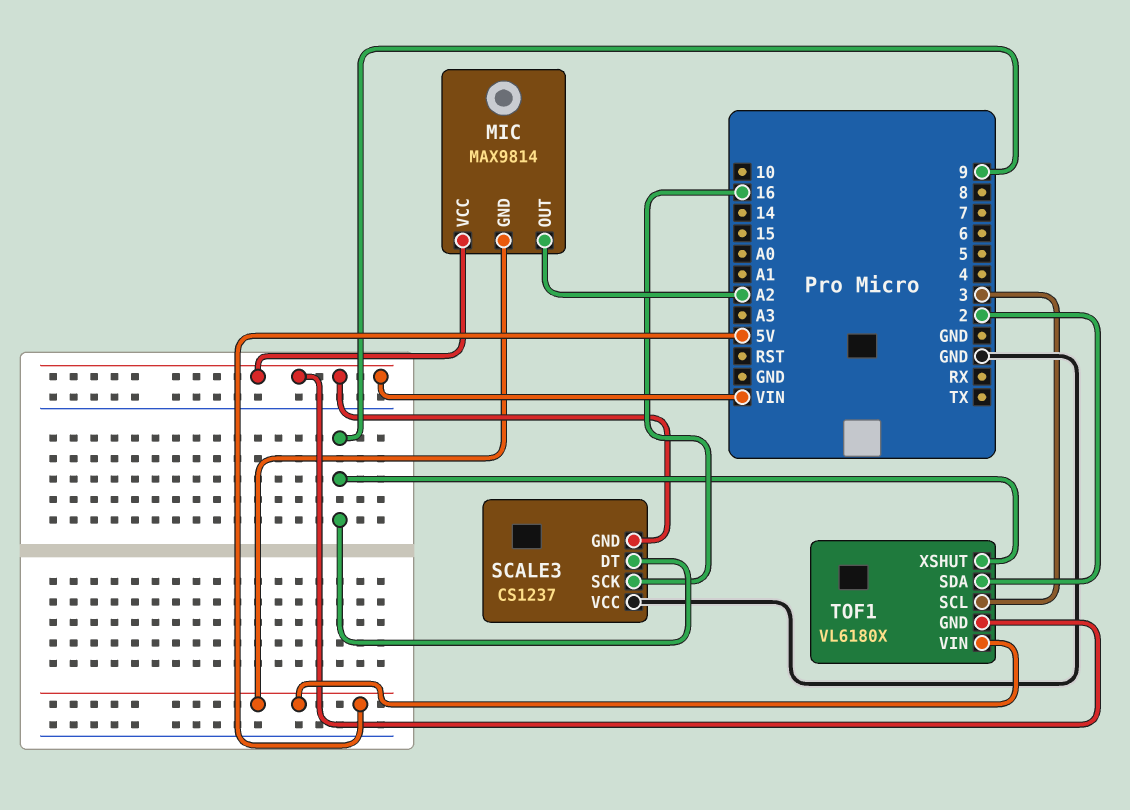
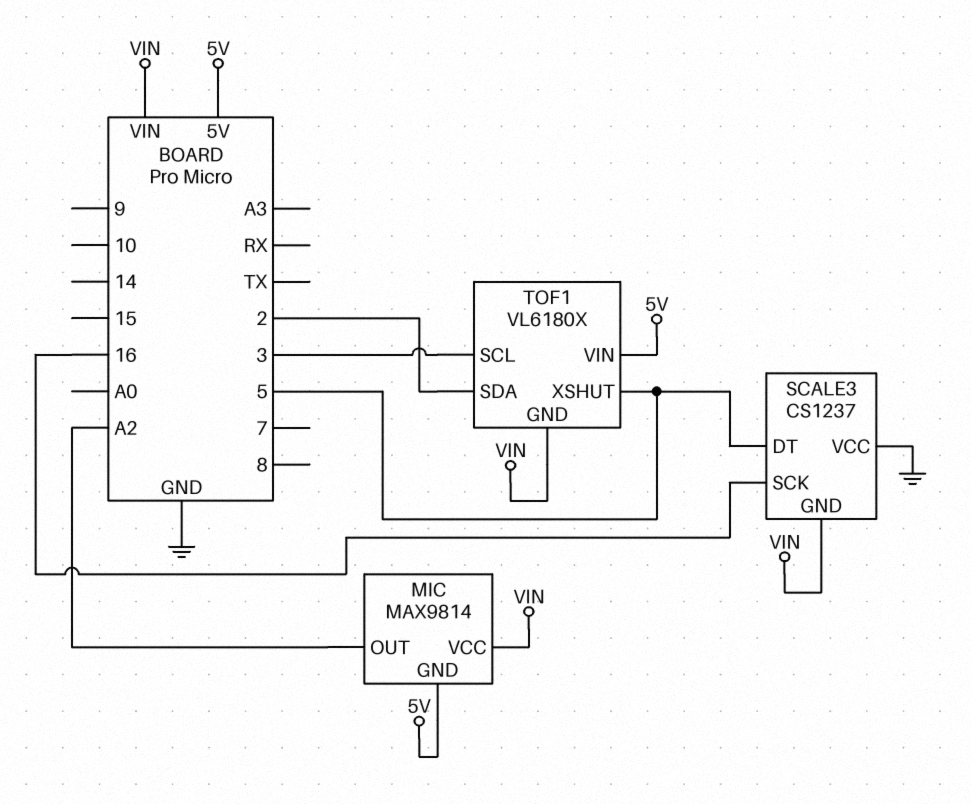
SCALE3 pin DT: 9 -> 5
TOF1 pin XSHUT: 9 -> 5

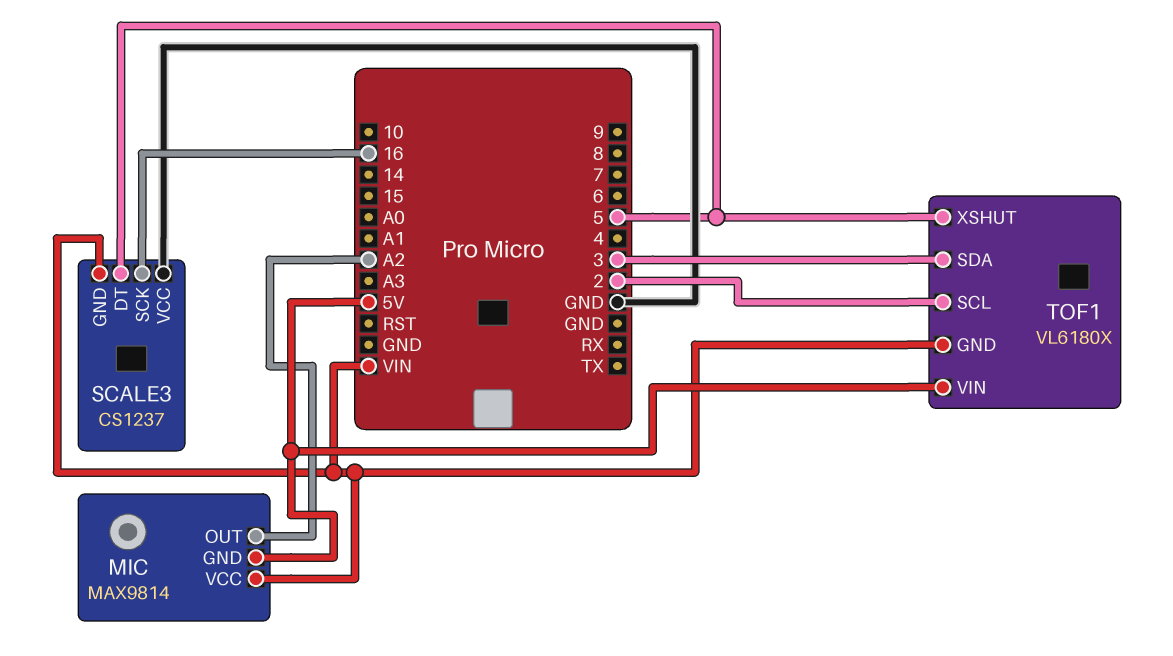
TOF1 pin SCL: 3 -> 2
TOF1 pin SDA: 2 -> 3

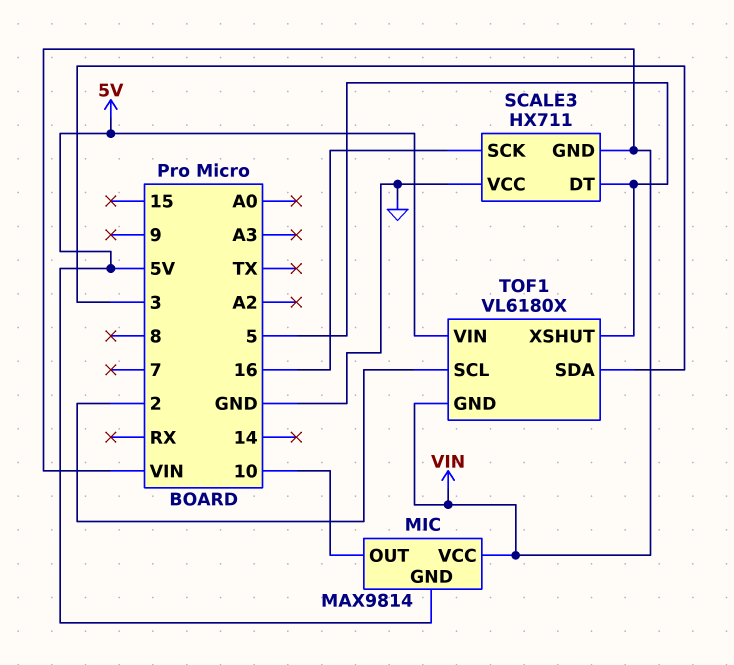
MIC pin OUT: A2 -> 10
SCALE3: CS1237 -> HX711

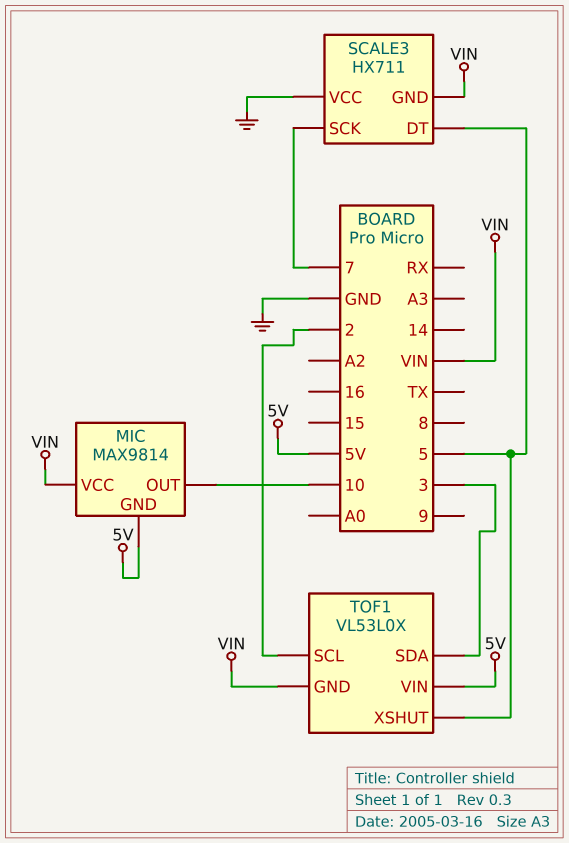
SCALE3 pin SCK: 16 -> 7
TOF1: VL6180X -> VL53L0X

